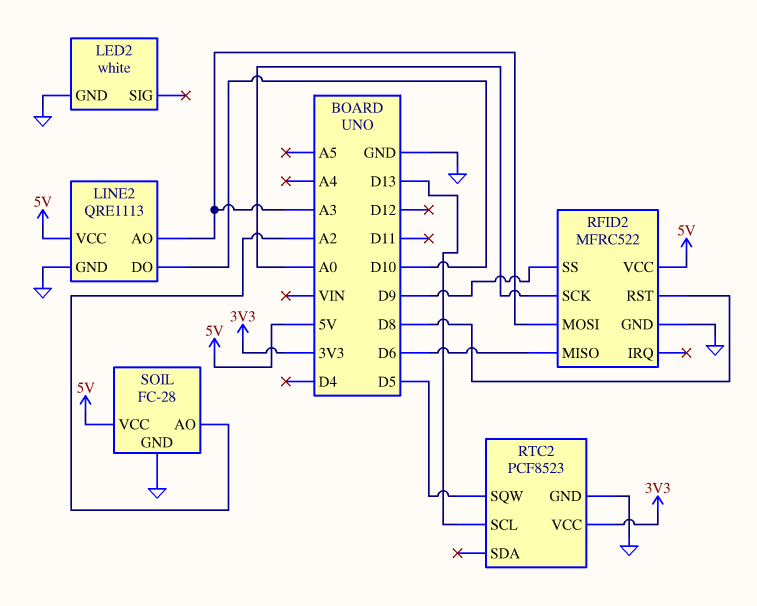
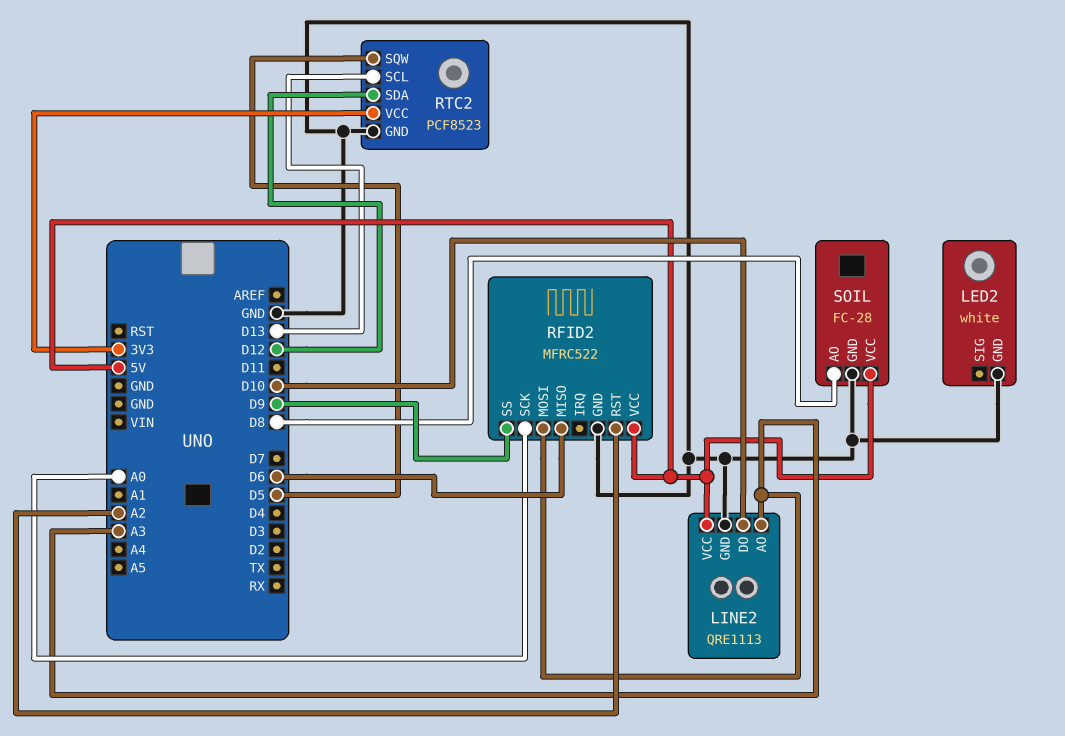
RFID2 pin RST: D8 -> A2
RTC2 pin SDA: none -> D12
SOIL pin AO: A2 -> D8

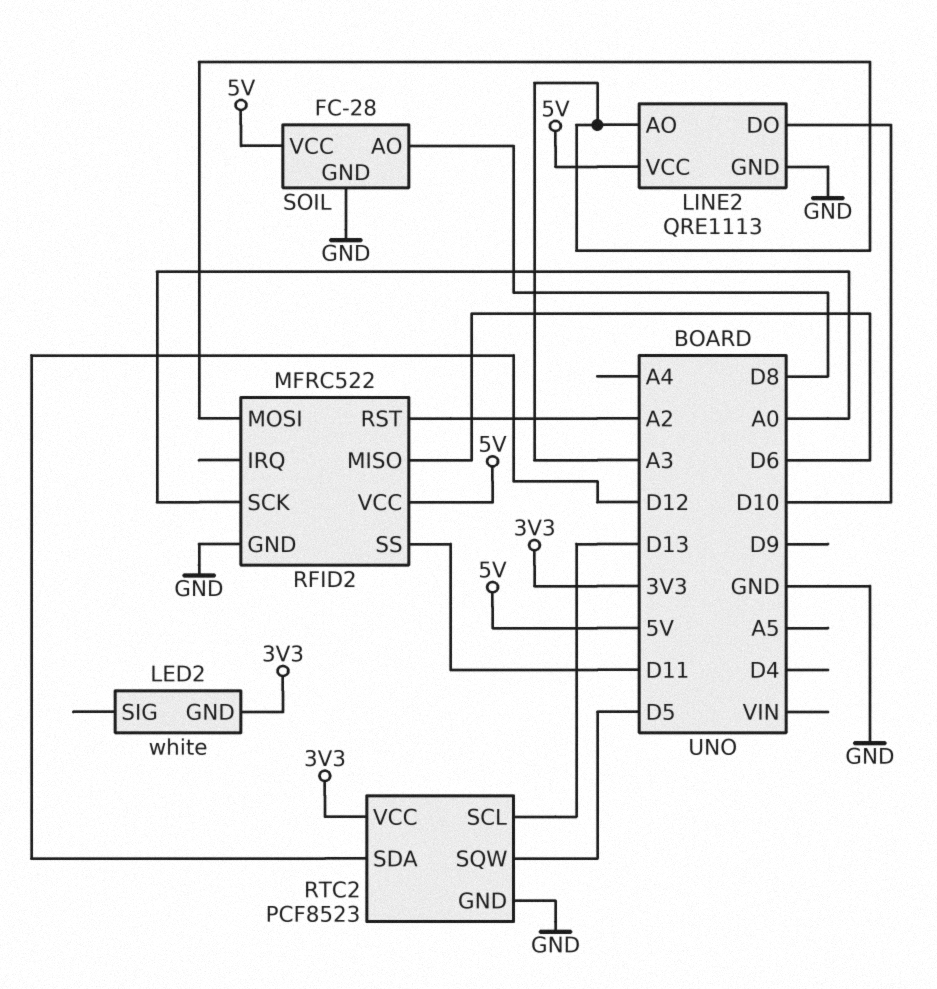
LED2 pin GND: GND -> 3V3
RFID2 pin SS: D9 -> D11

